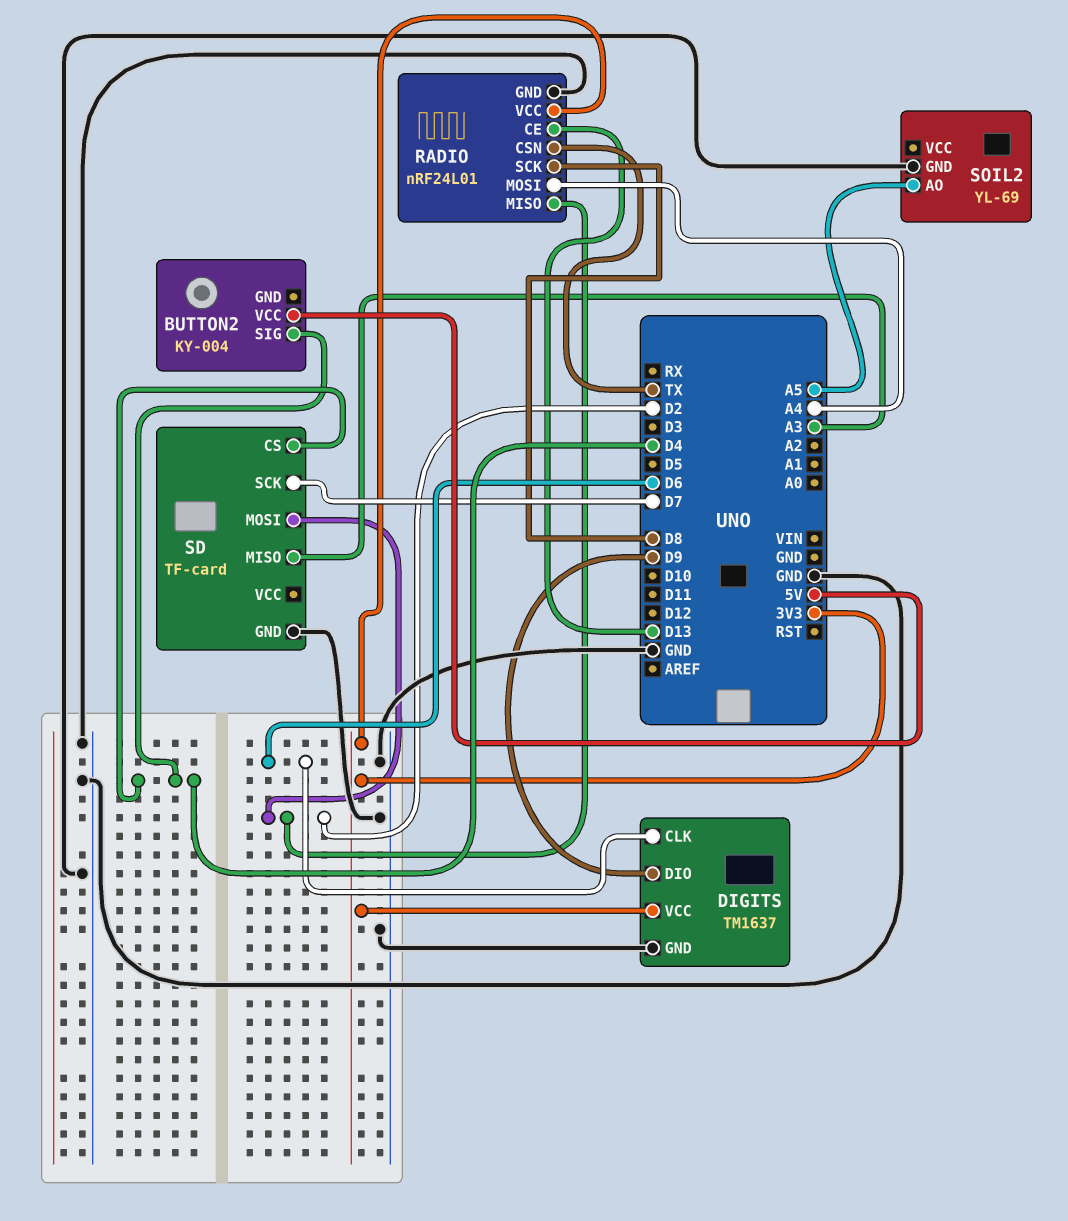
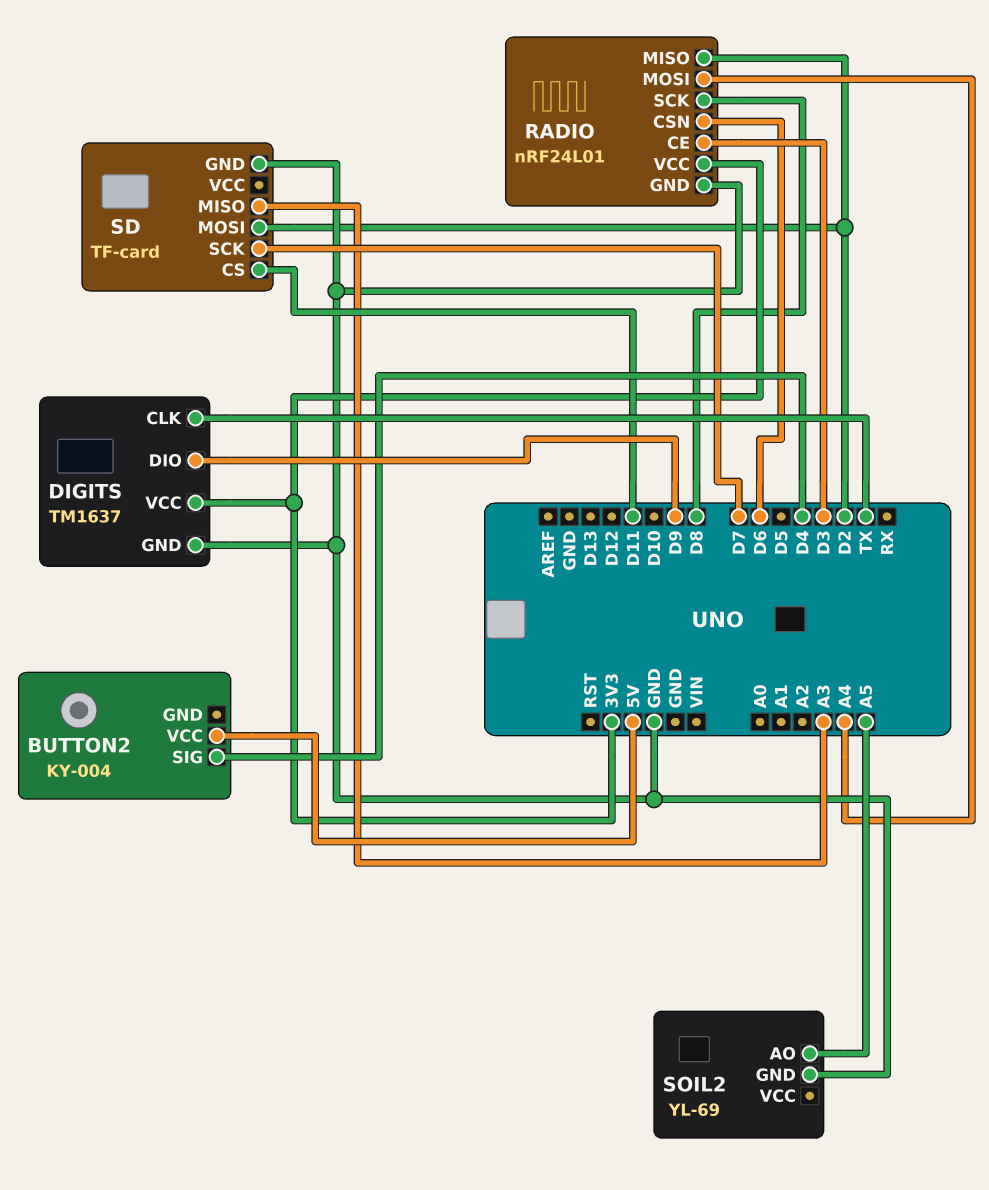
DIGITS pin CLK: D6 -> TX
RADIO pin CE: D13 -> D3
RADIO pin CSN: TX -> D6
SD pin CS: D4 -> D11

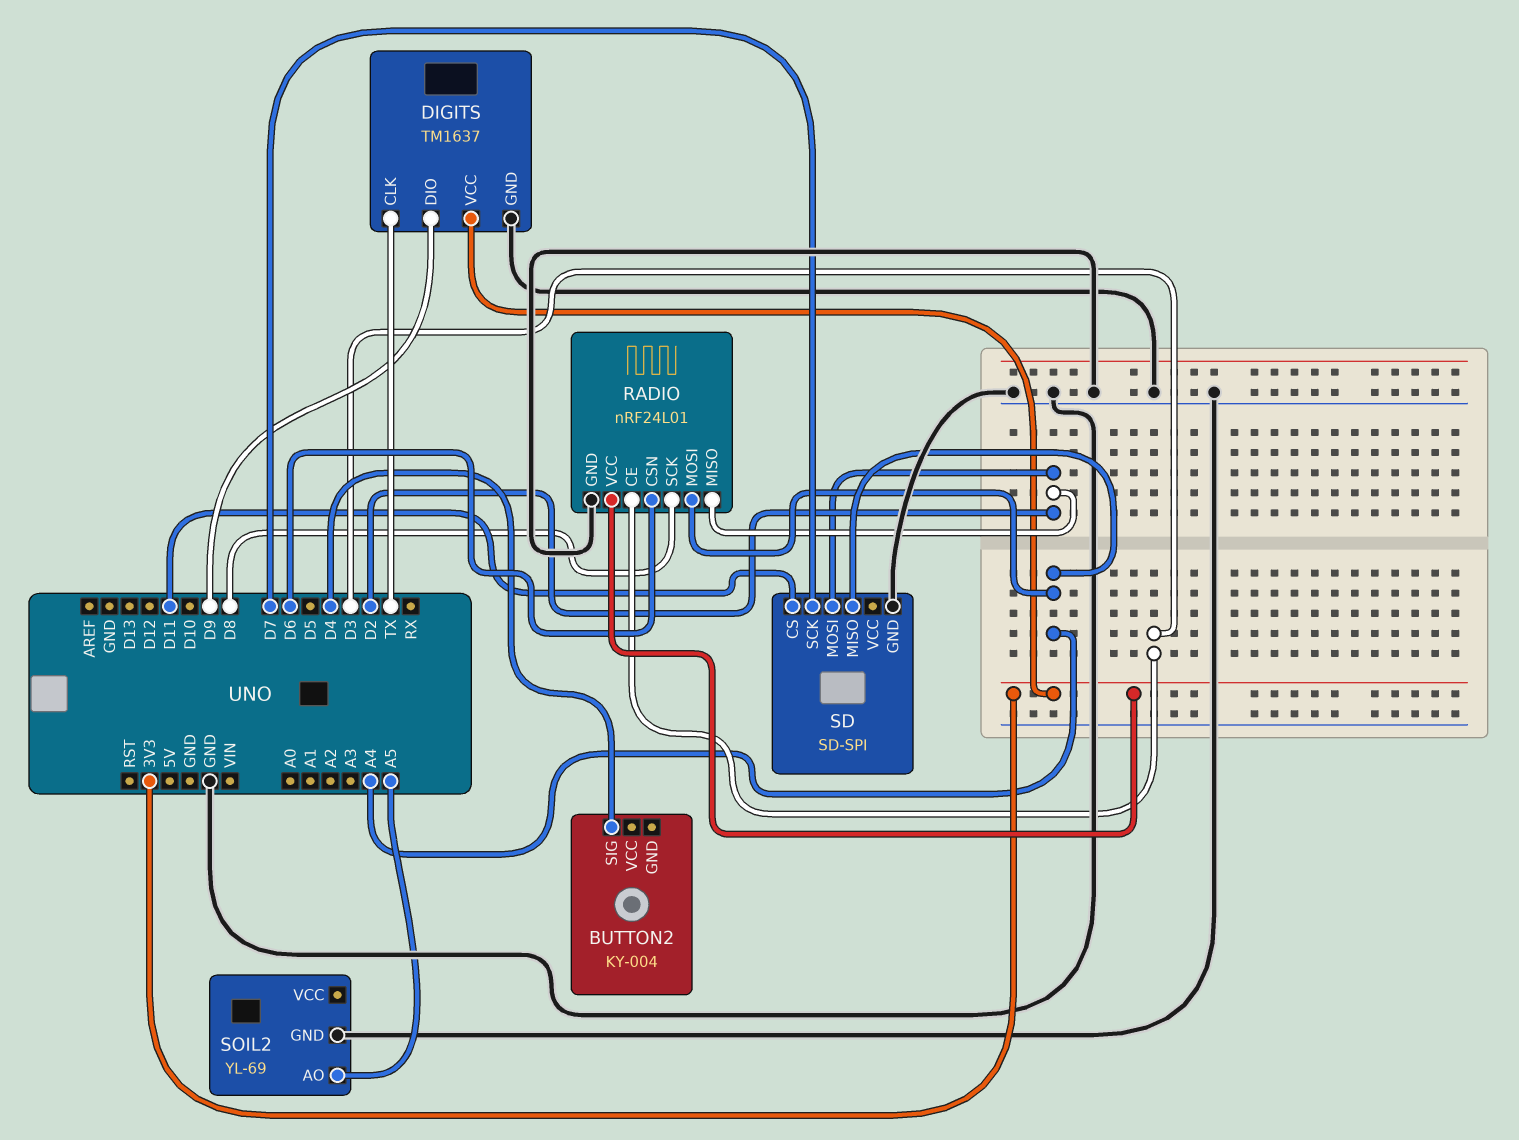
BUTTON2 pin VCC: 5V -> none
SD: TF-card -> SD-SPI
SD pin MISO: A3 -> A4

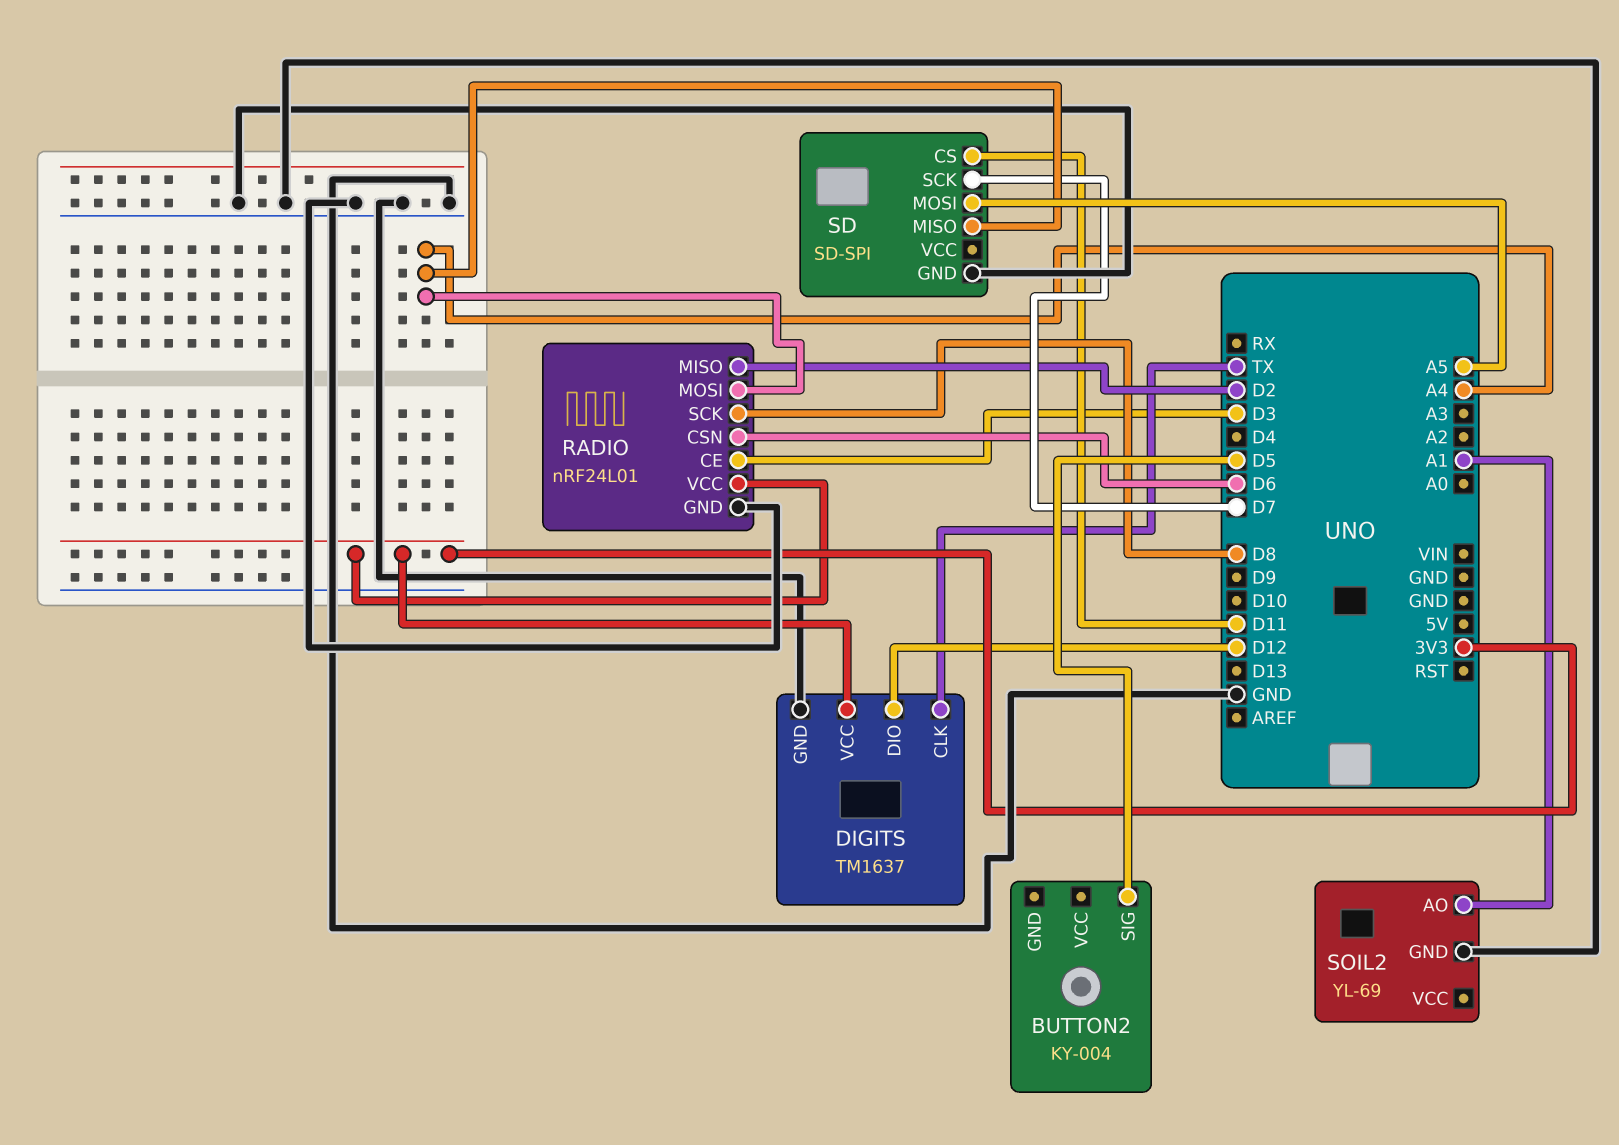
BUTTON2 pin SIG: D4 -> D5
DIGITS pin DIO: D9 -> D12
SD pin MOSI: D2 -> A5
SOIL2 pin AO: A5 -> A1

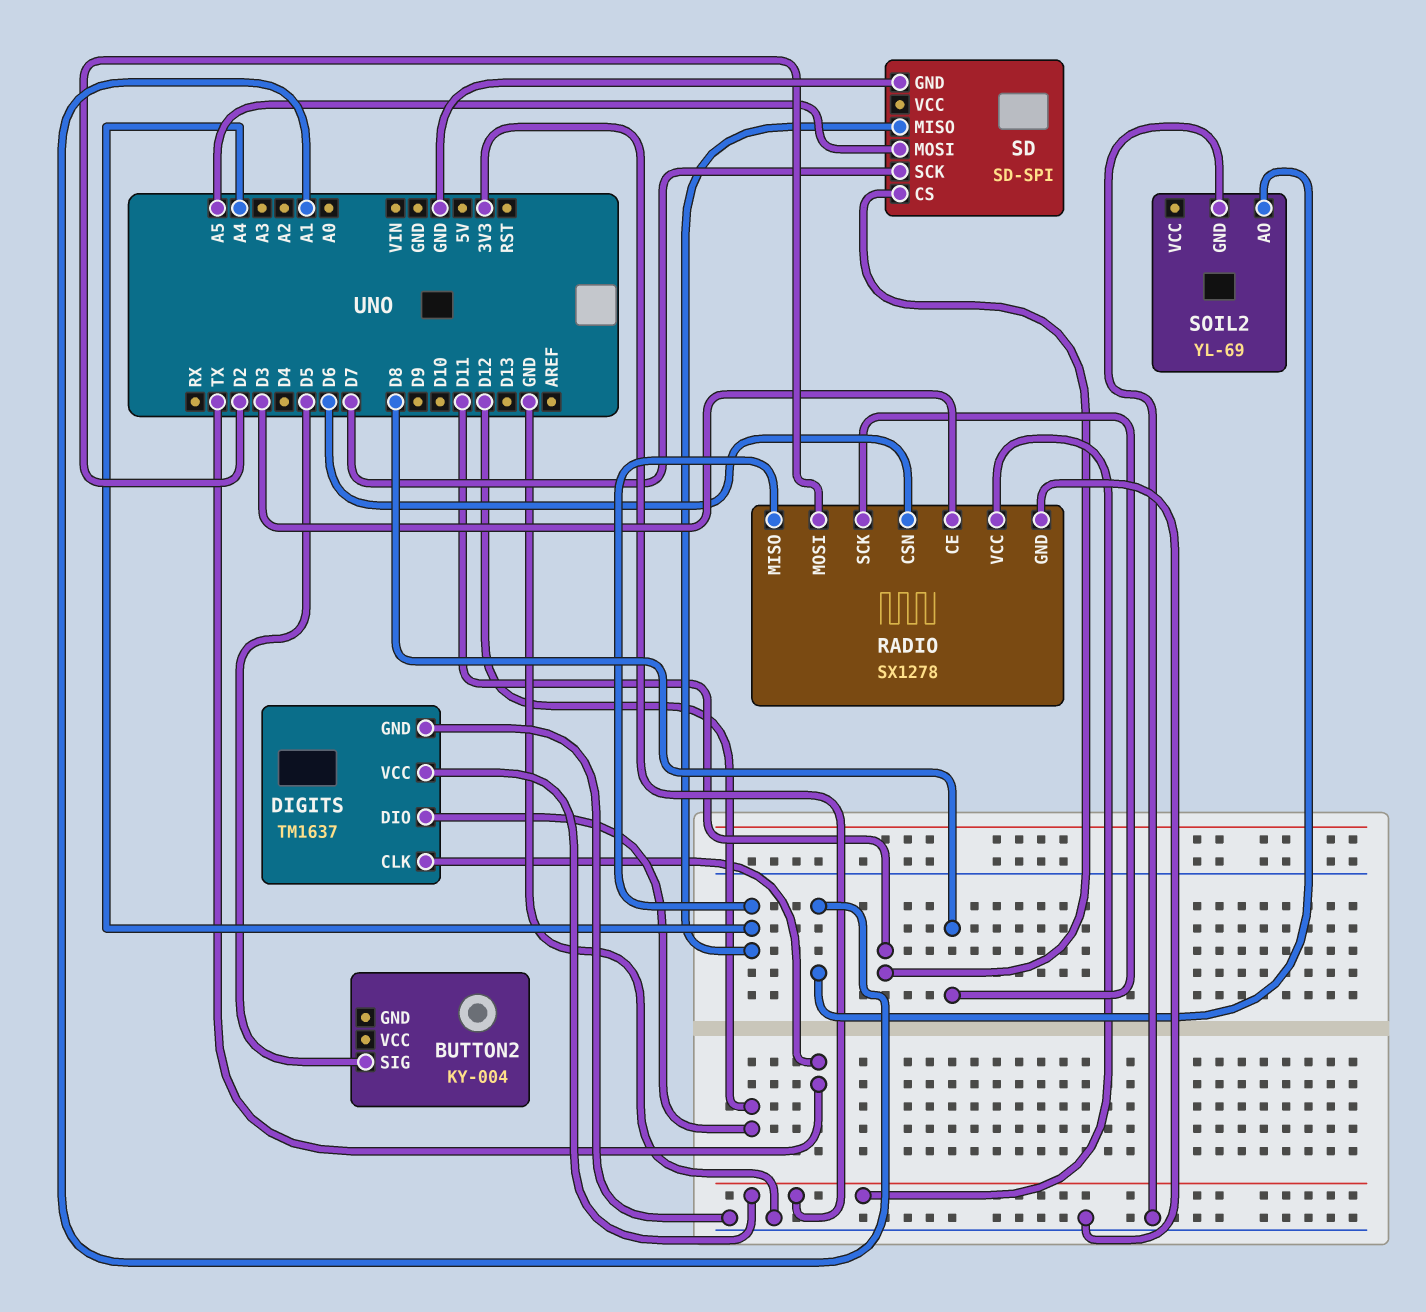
RADIO: nRF24L01 -> SX1278
RADIO pin MISO: D2 -> A4
RADIO pin MOSI: A4 -> D2

